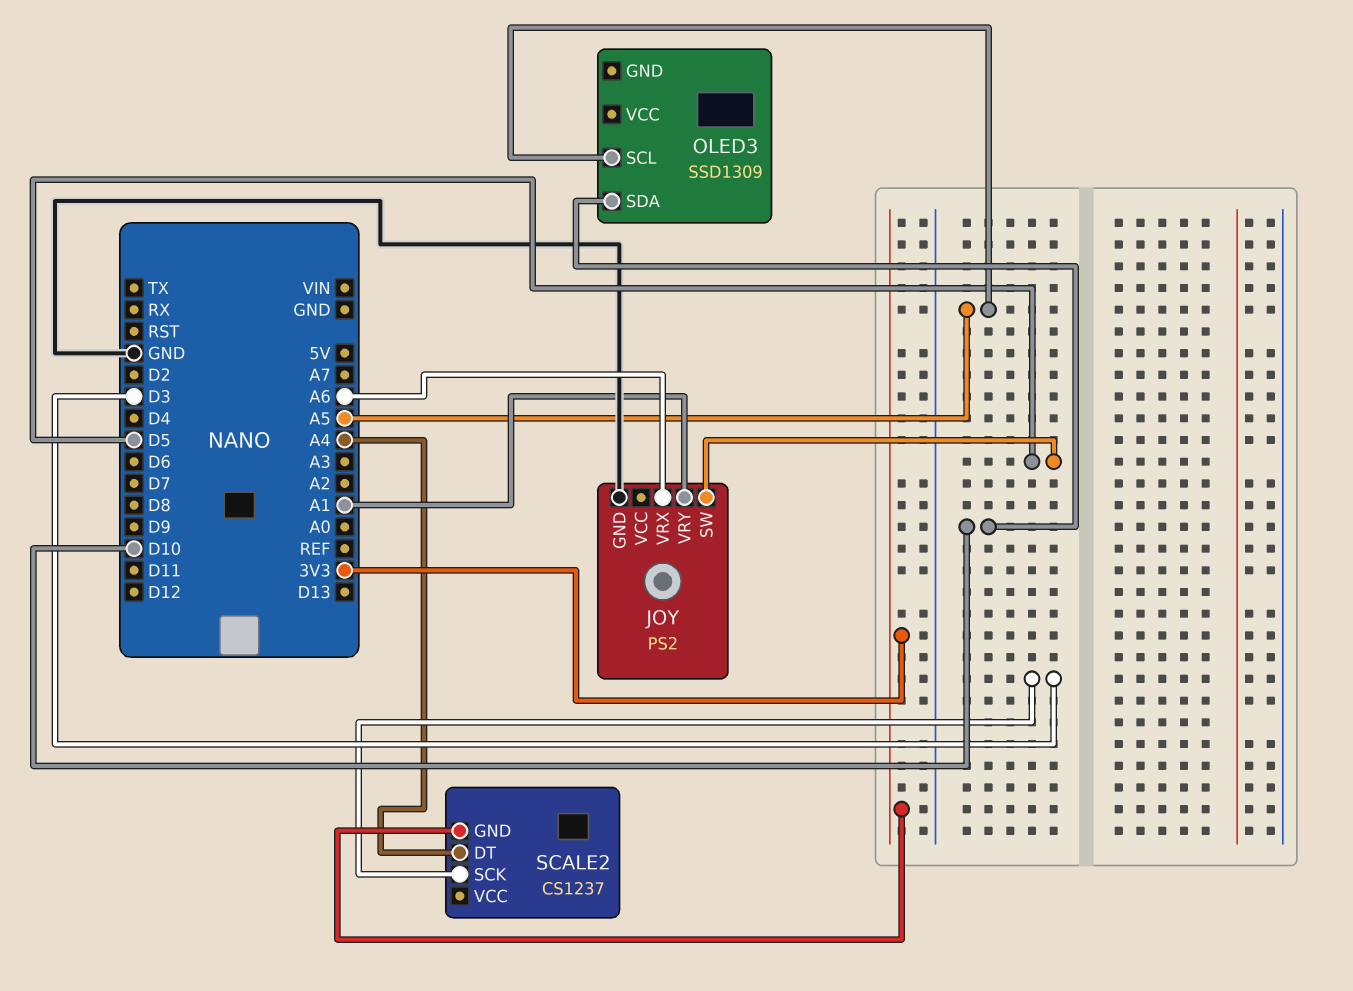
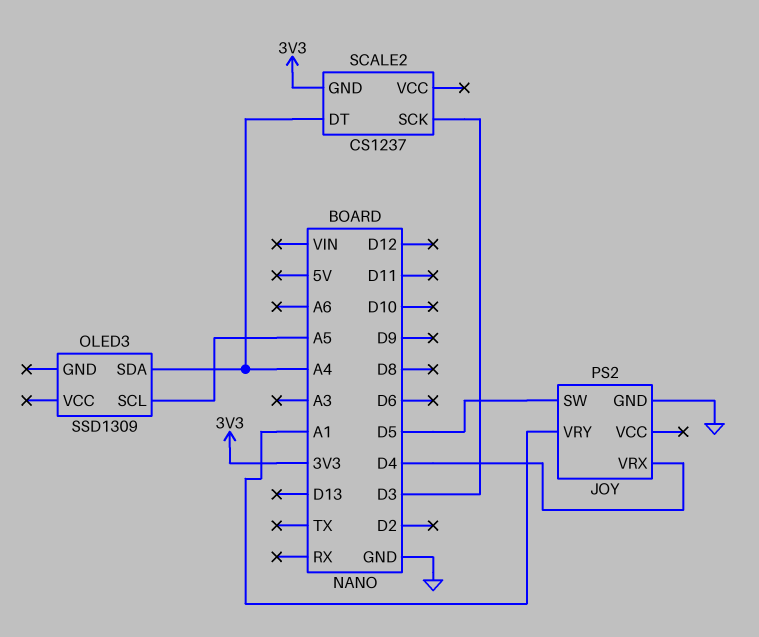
JOY pin VRX: A6 -> D4
OLED3 pin SDA: D10 -> A4

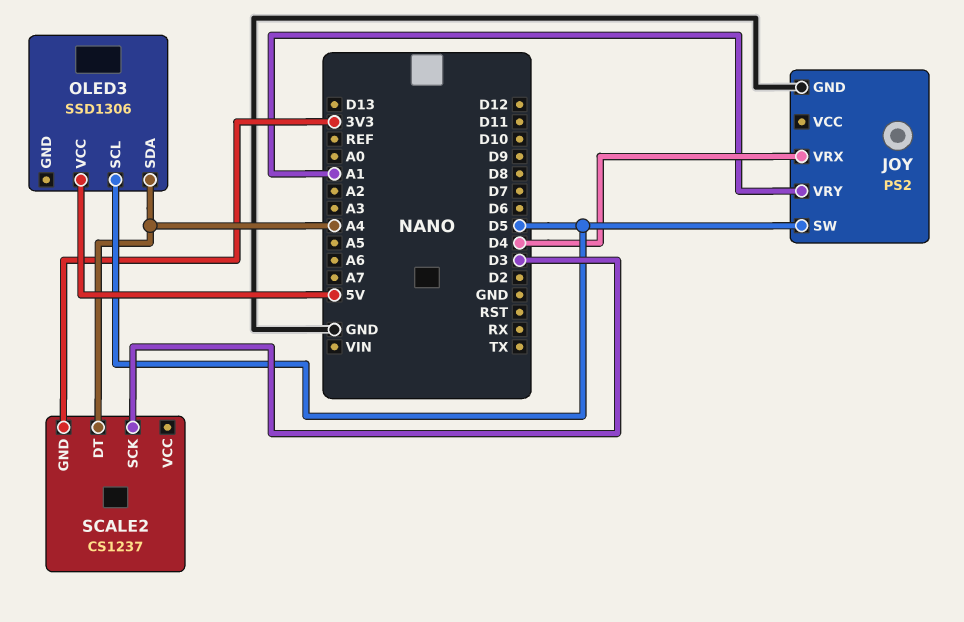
OLED3: SSD1309 -> SSD1306
OLED3 pin SCL: A5 -> D5
OLED3 pin VCC: none -> 5V

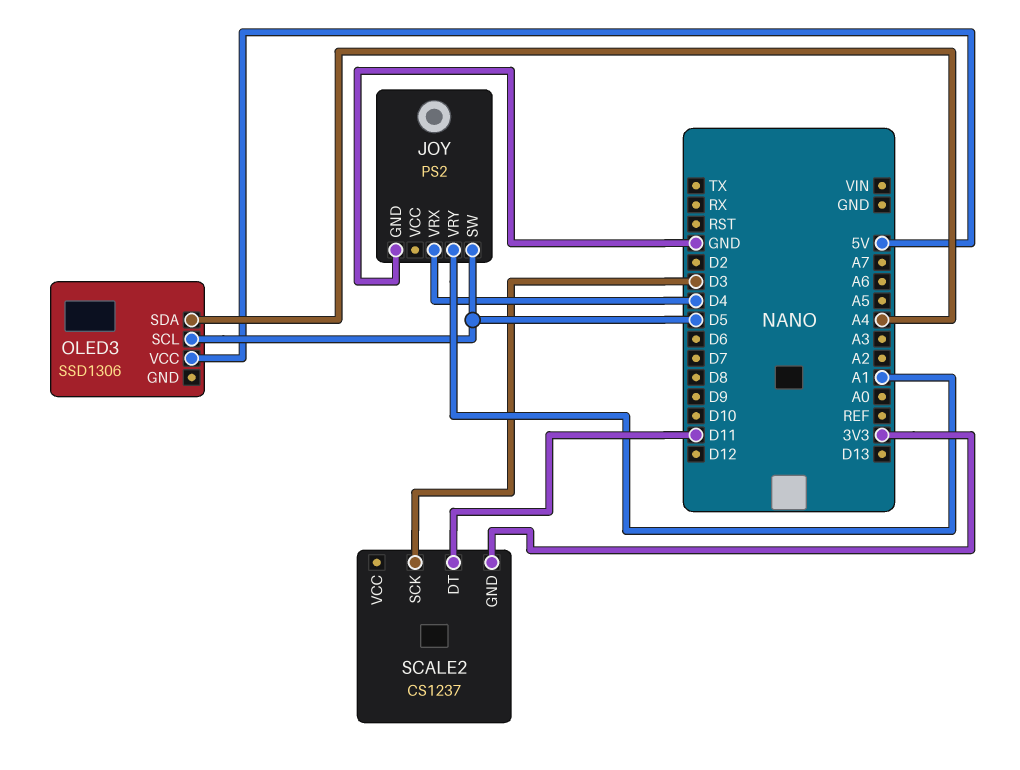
SCALE2 pin DT: A4 -> D11

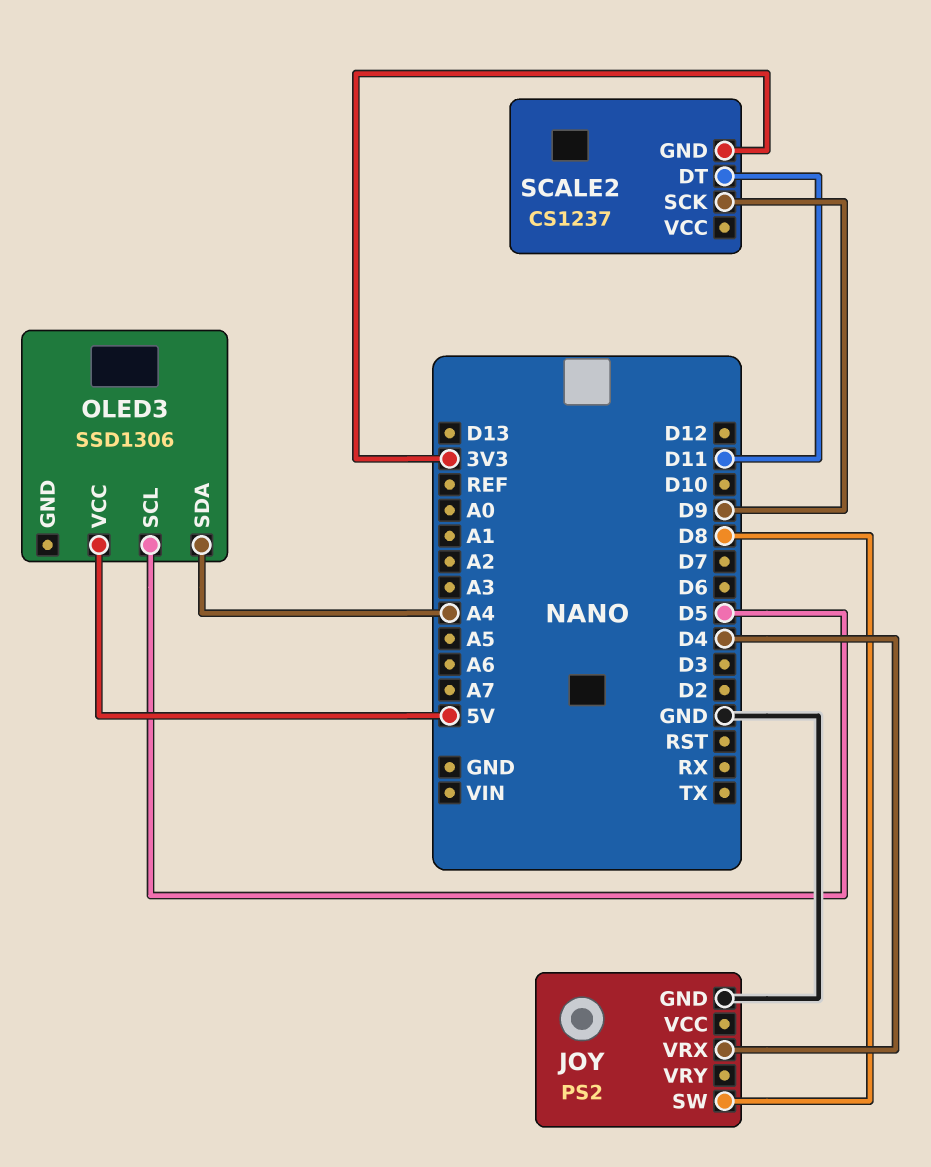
JOY pin SW: D5 -> D8
JOY pin VRY: A1 -> none
SCALE2 pin SCK: D3 -> D9

